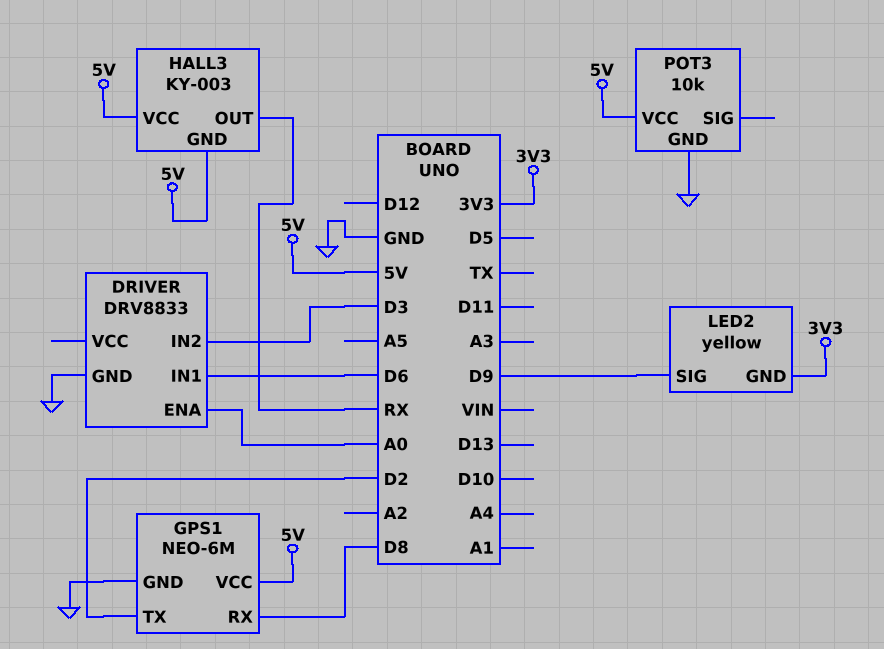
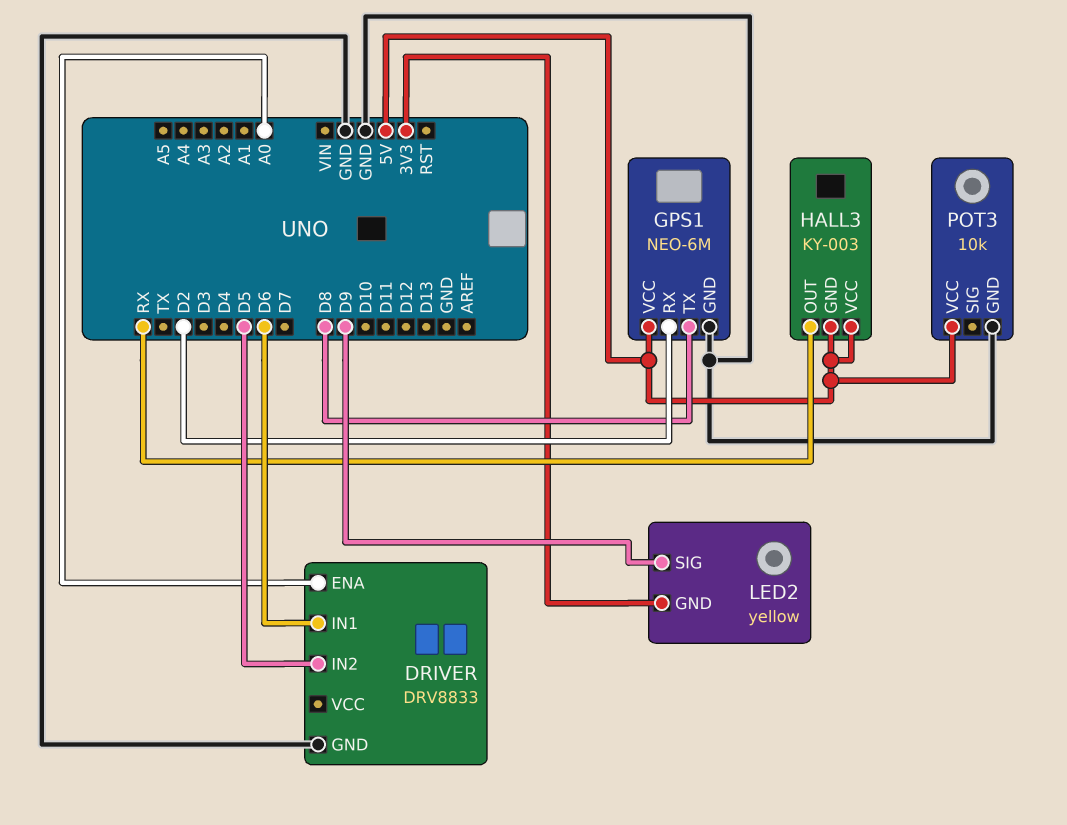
DRIVER pin IN2: D3 -> D5
GPS1 pin RX: D8 -> D2
GPS1 pin TX: D2 -> D8

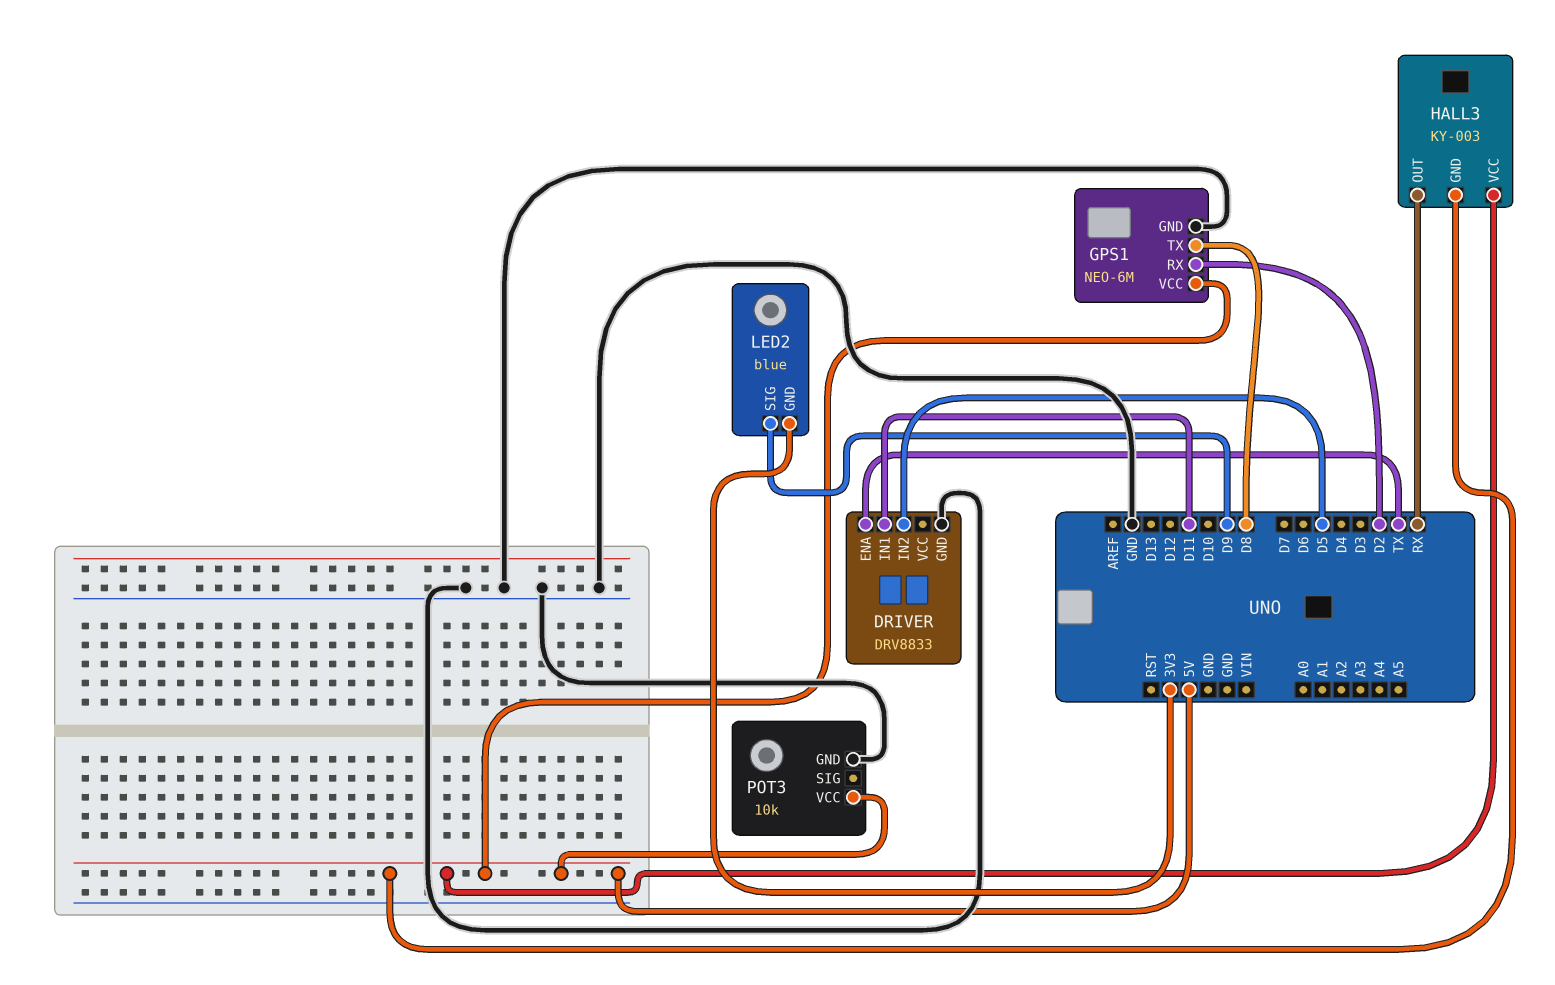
DRIVER pin ENA: A0 -> TX
DRIVER pin IN1: D6 -> D11
LED2: yellow -> blue

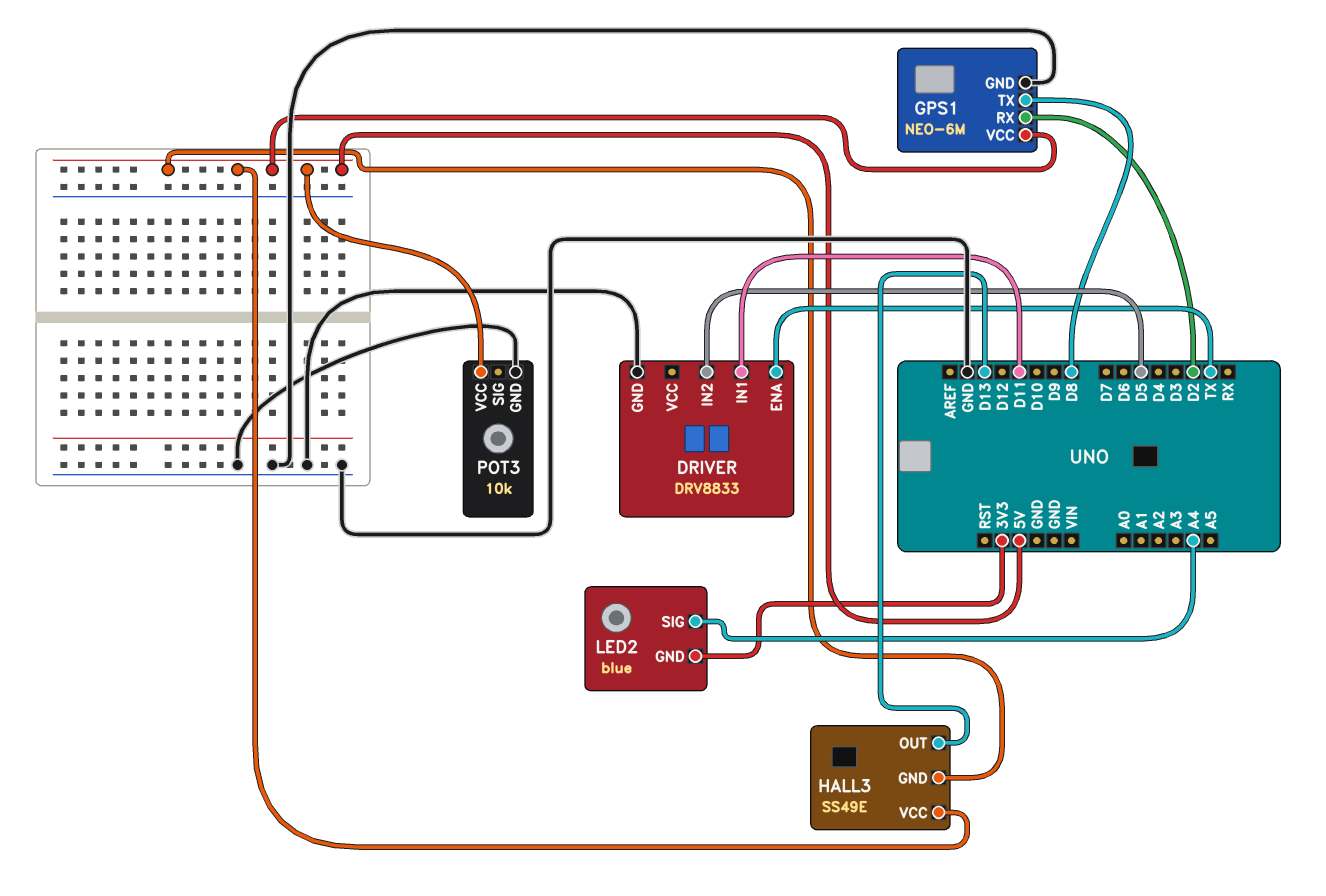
HALL3: KY-003 -> SS49E
HALL3 pin OUT: RX -> D13
LED2 pin SIG: D9 -> A4

